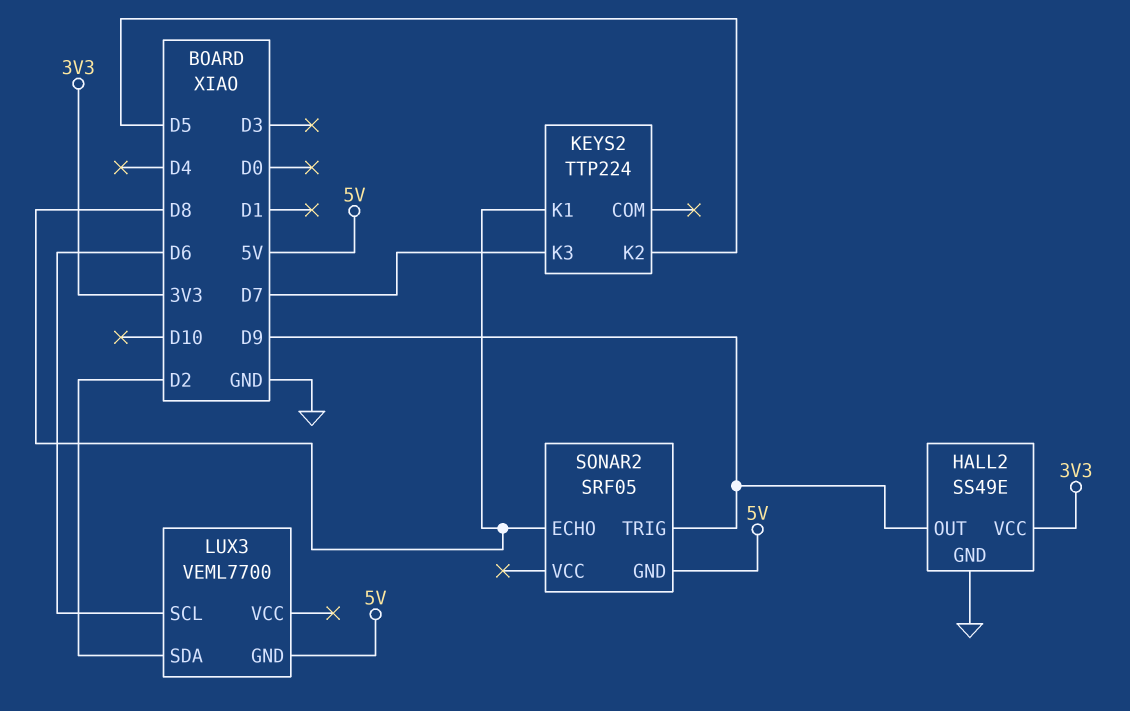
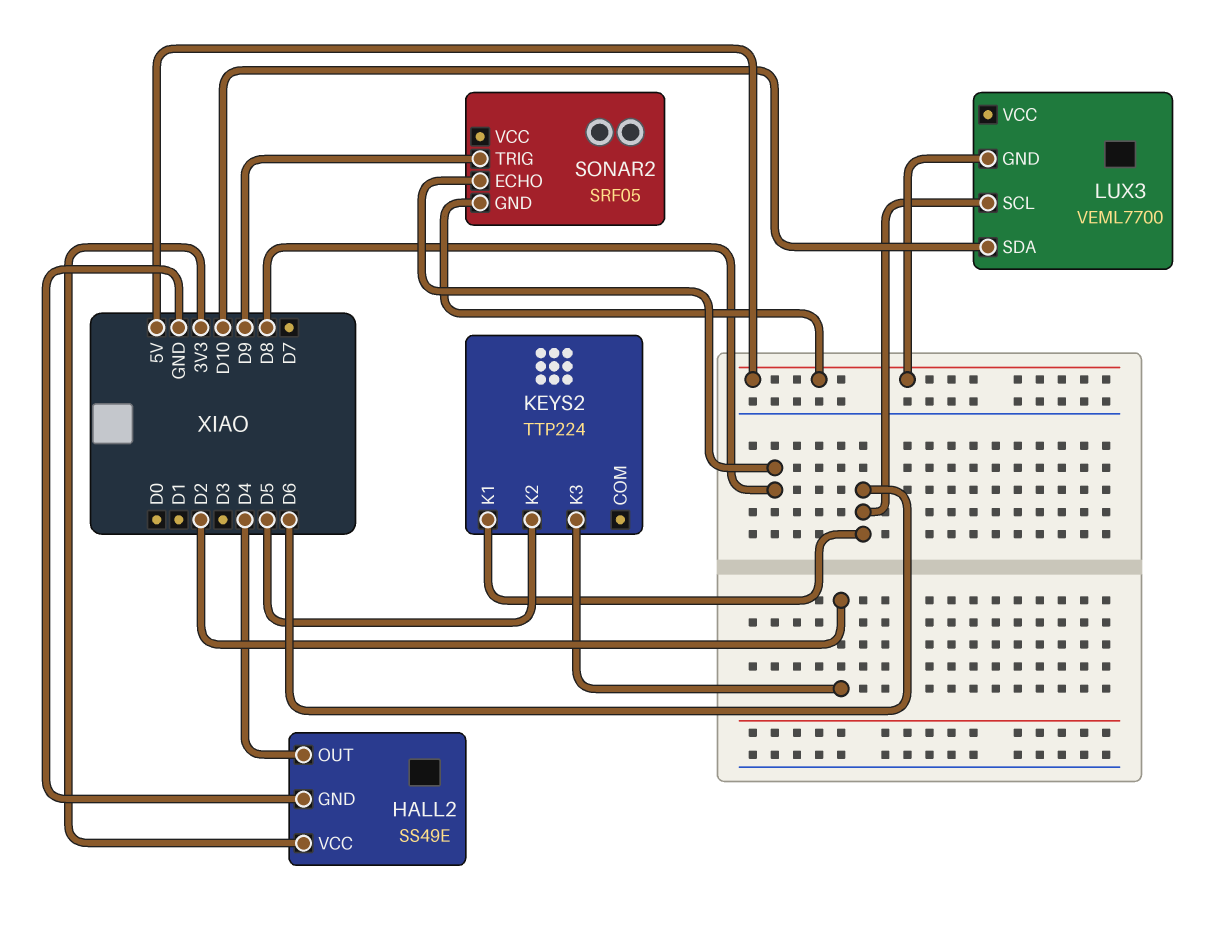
HALL2 pin OUT: D9 -> D4
KEYS2 pin K1: D8 -> D6
KEYS2 pin K3: D7 -> D2
LUX3 pin SDA: D2 -> D10

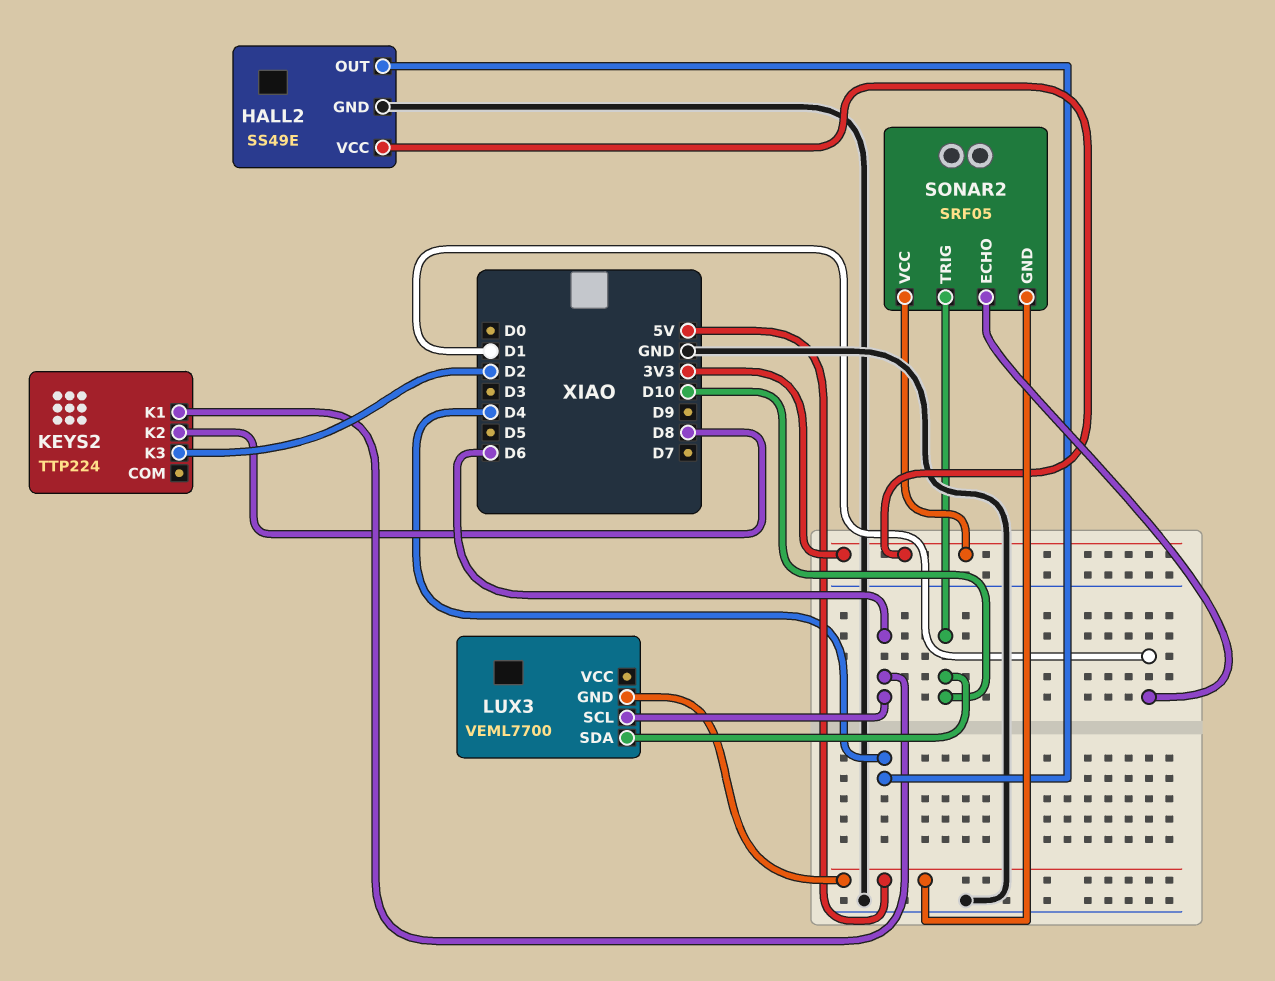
KEYS2 pin K2: D5 -> D8
SONAR2 pin ECHO: D8 -> D1
SONAR2 pin TRIG: D9 -> D10
SONAR2 pin VCC: none -> 3V3

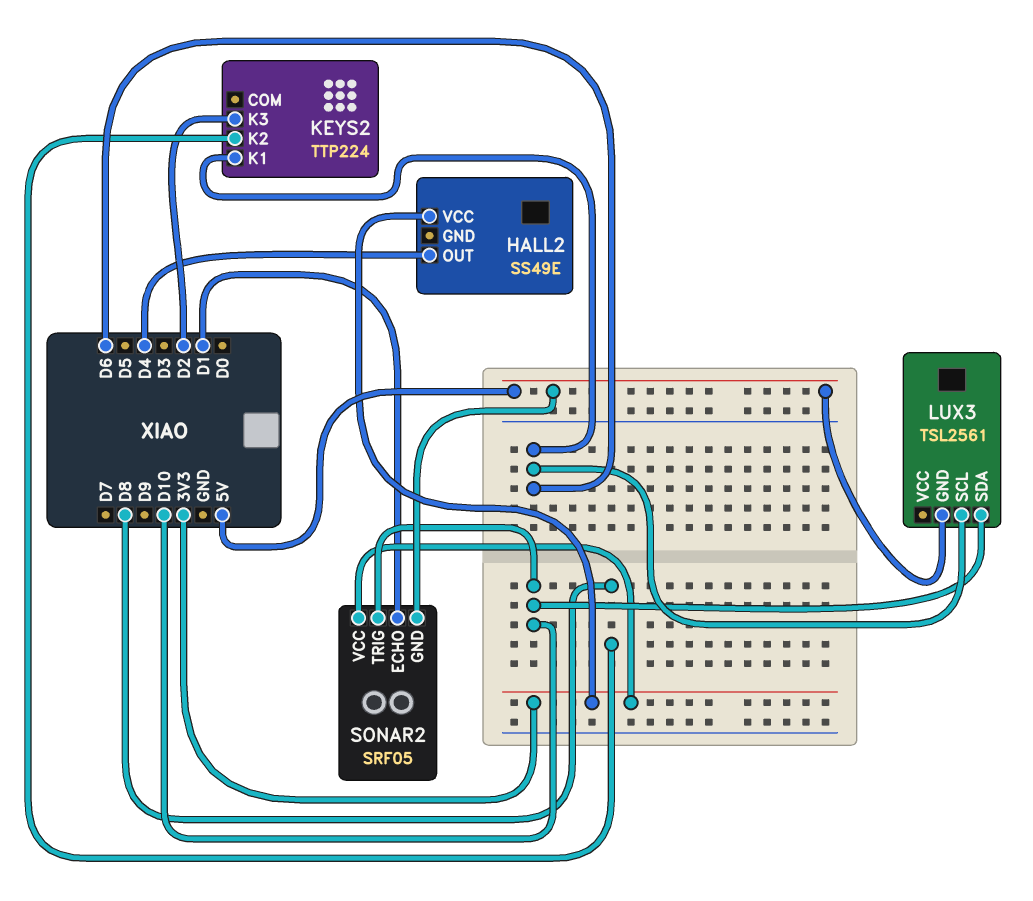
HALL2 pin GND: GND -> none
LUX3: VEML7700 -> TSL2561

